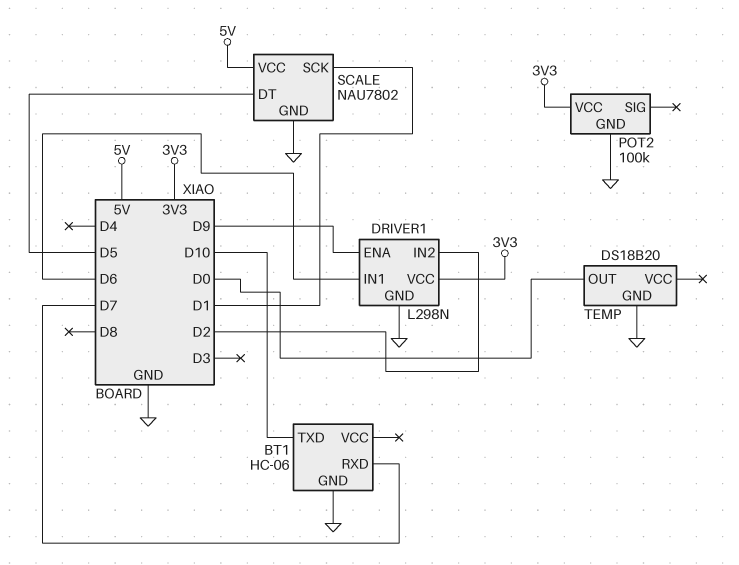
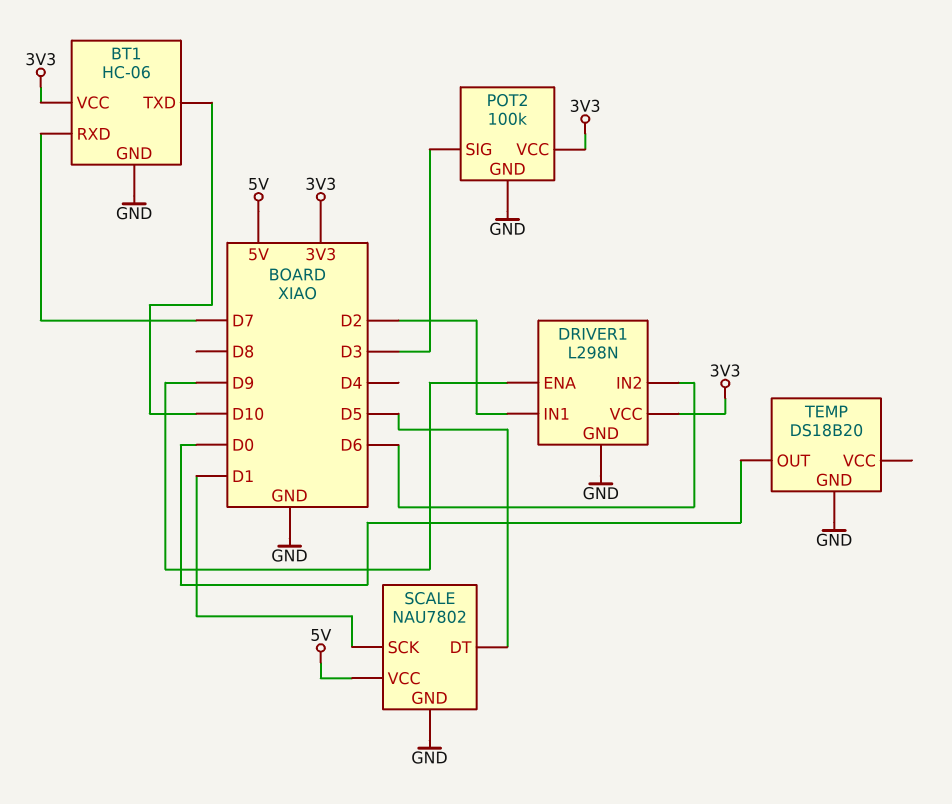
BT1 pin VCC: none -> 3V3
DRIVER1 pin IN1: D6 -> D2
DRIVER1 pin IN2: D2 -> D6
POT2 pin SIG: none -> D3

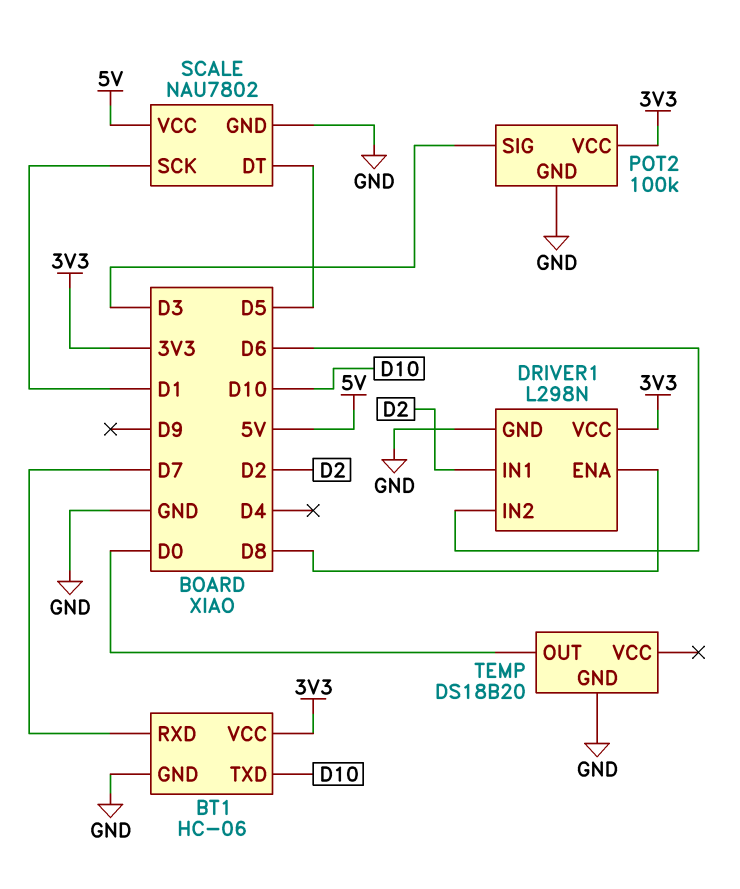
DRIVER1 pin ENA: D9 -> D8

